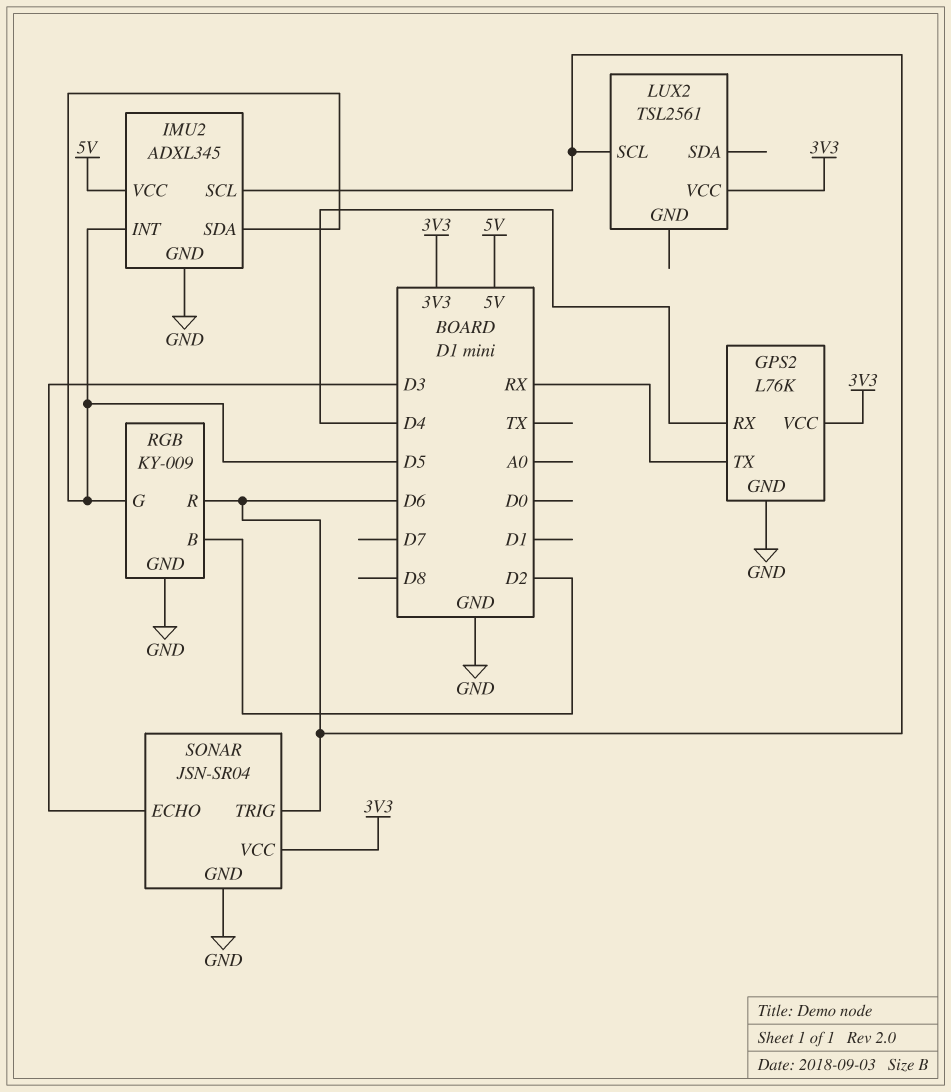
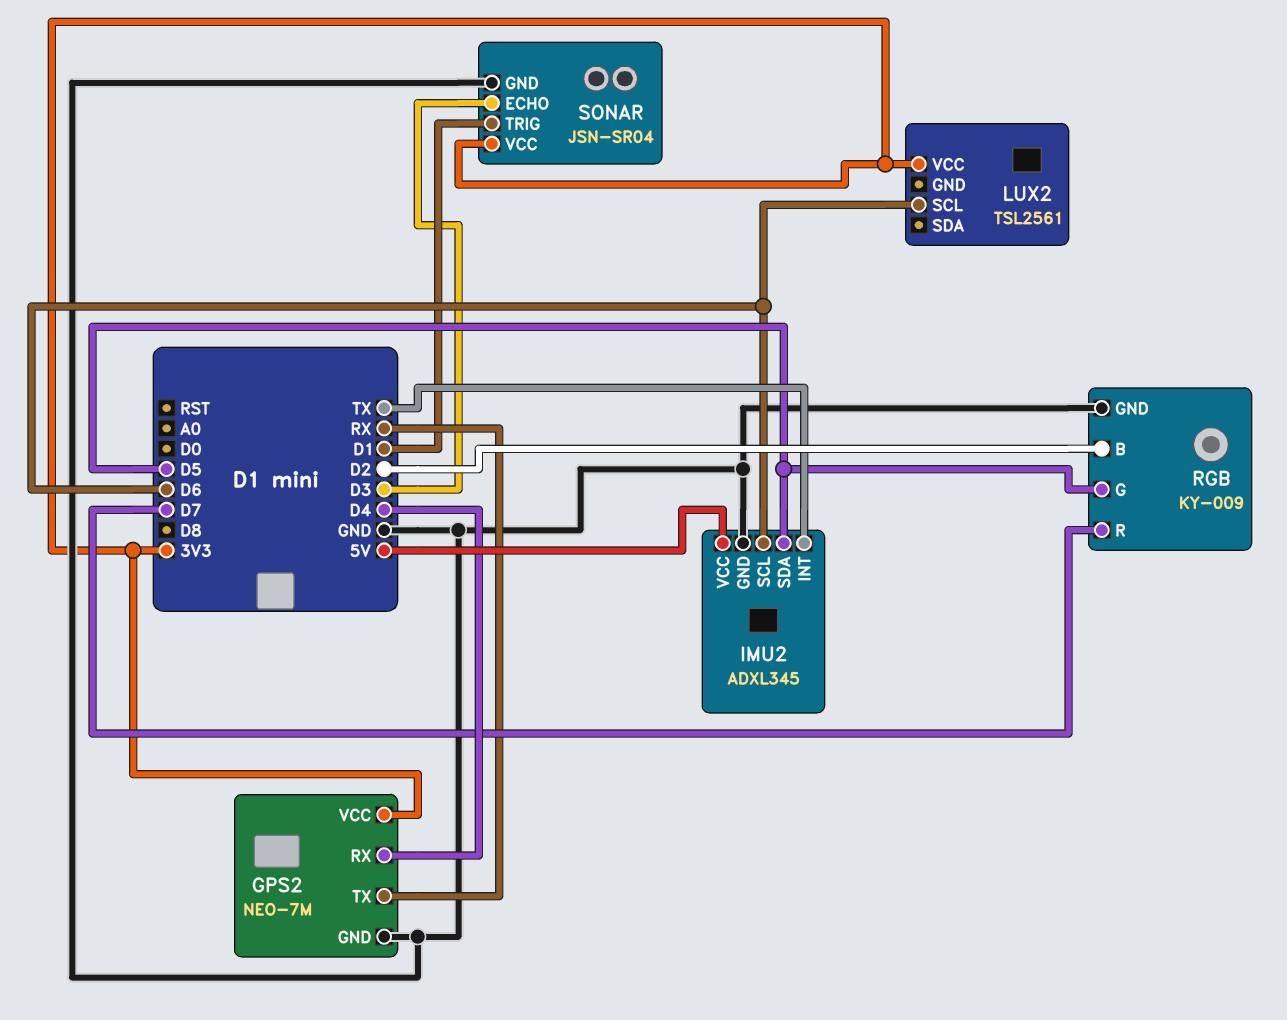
GPS2: L76K -> NEO-7M
IMU2 pin INT: D5 -> TX
RGB pin R: D6 -> D7
SONAR pin TRIG: D6 -> D1

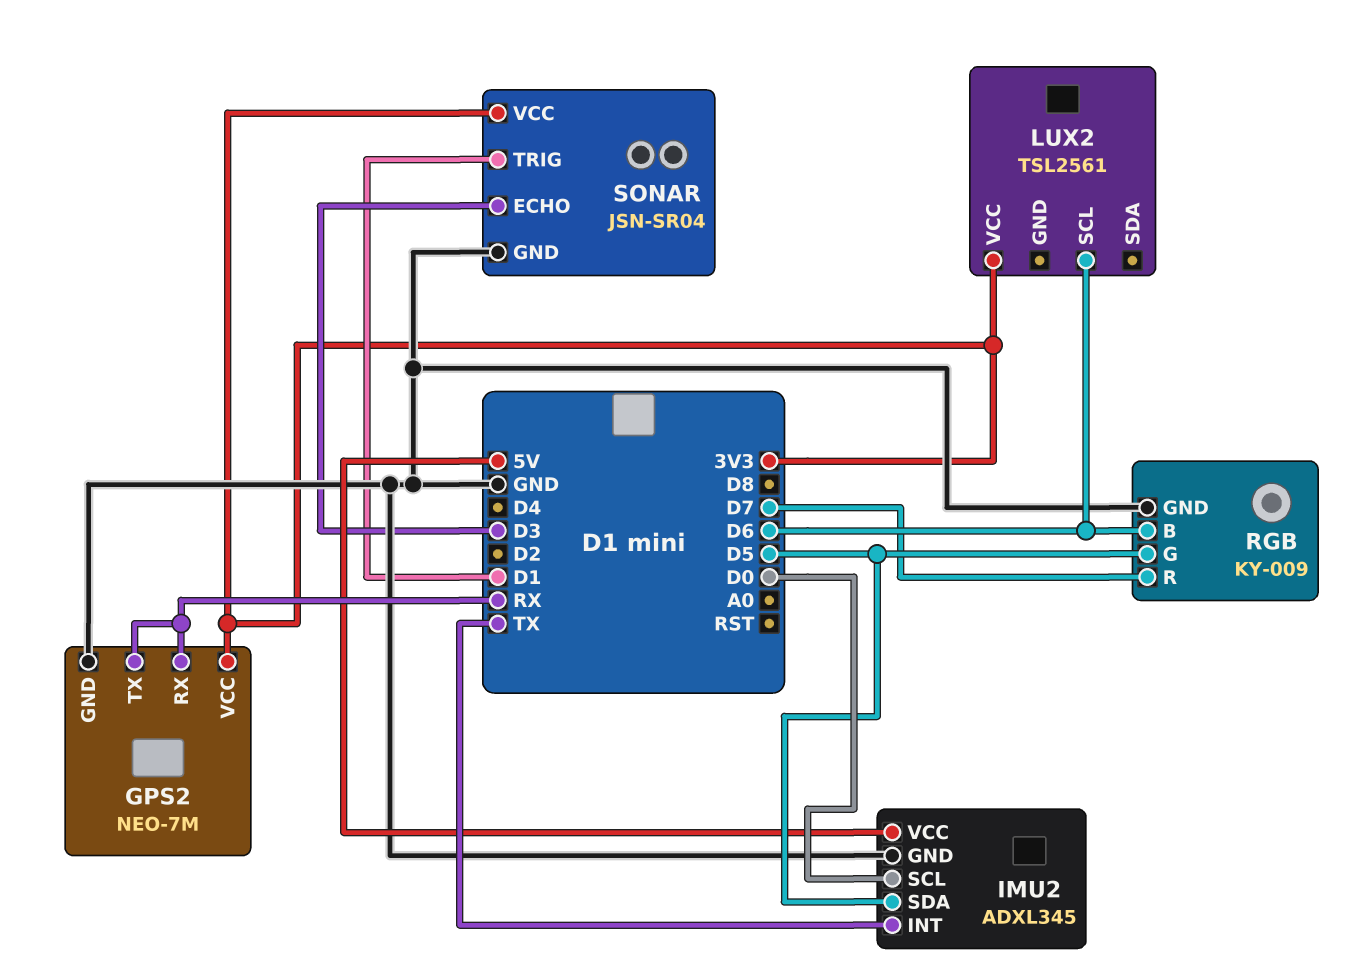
GPS2 pin RX: D4 -> RX
IMU2 pin SCL: D6 -> D0
RGB pin B: D2 -> D6

